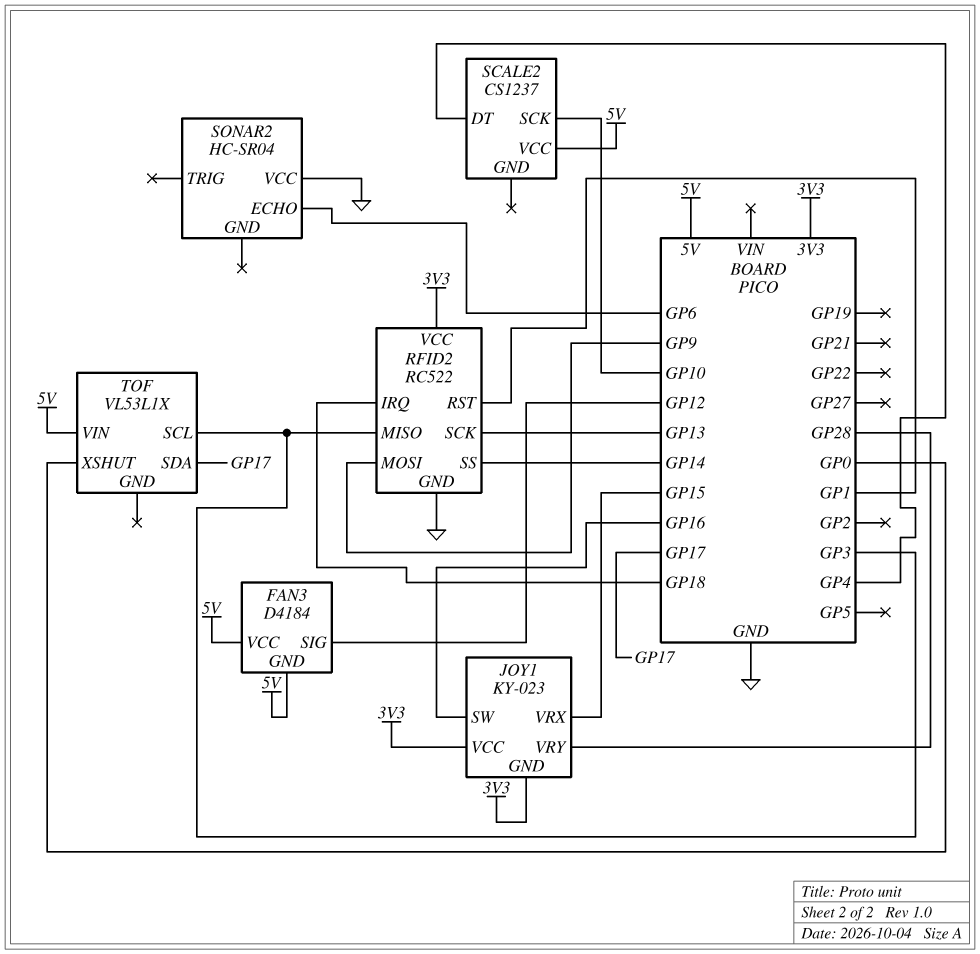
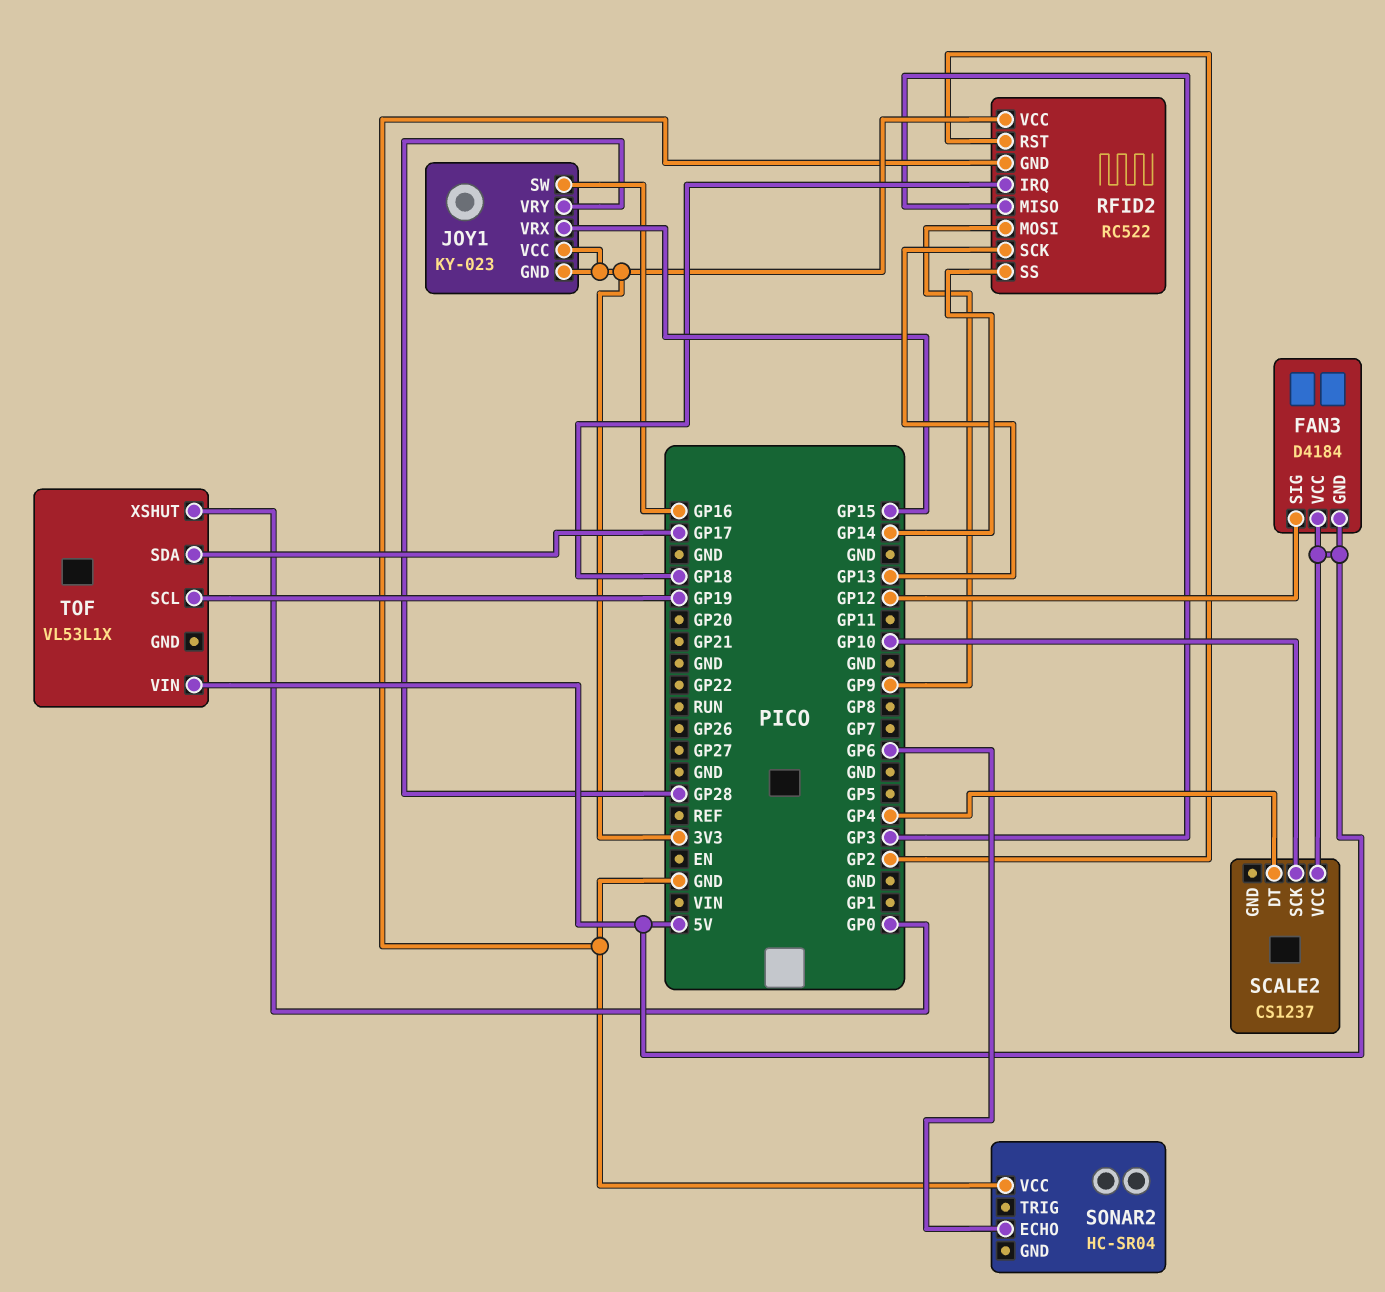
RFID2 pin RST: GP1 -> GP2
TOF pin SCL: GP3 -> GP19

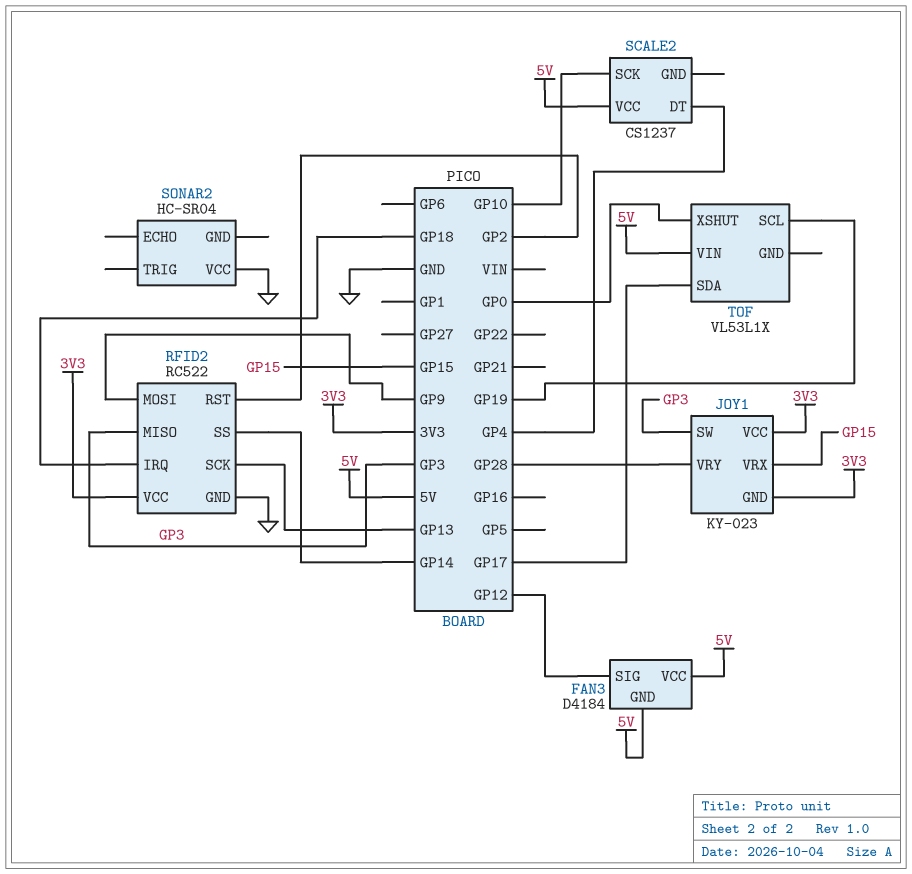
JOY1 pin SW: GP16 -> GP3
SONAR2 pin ECHO: GP6 -> none

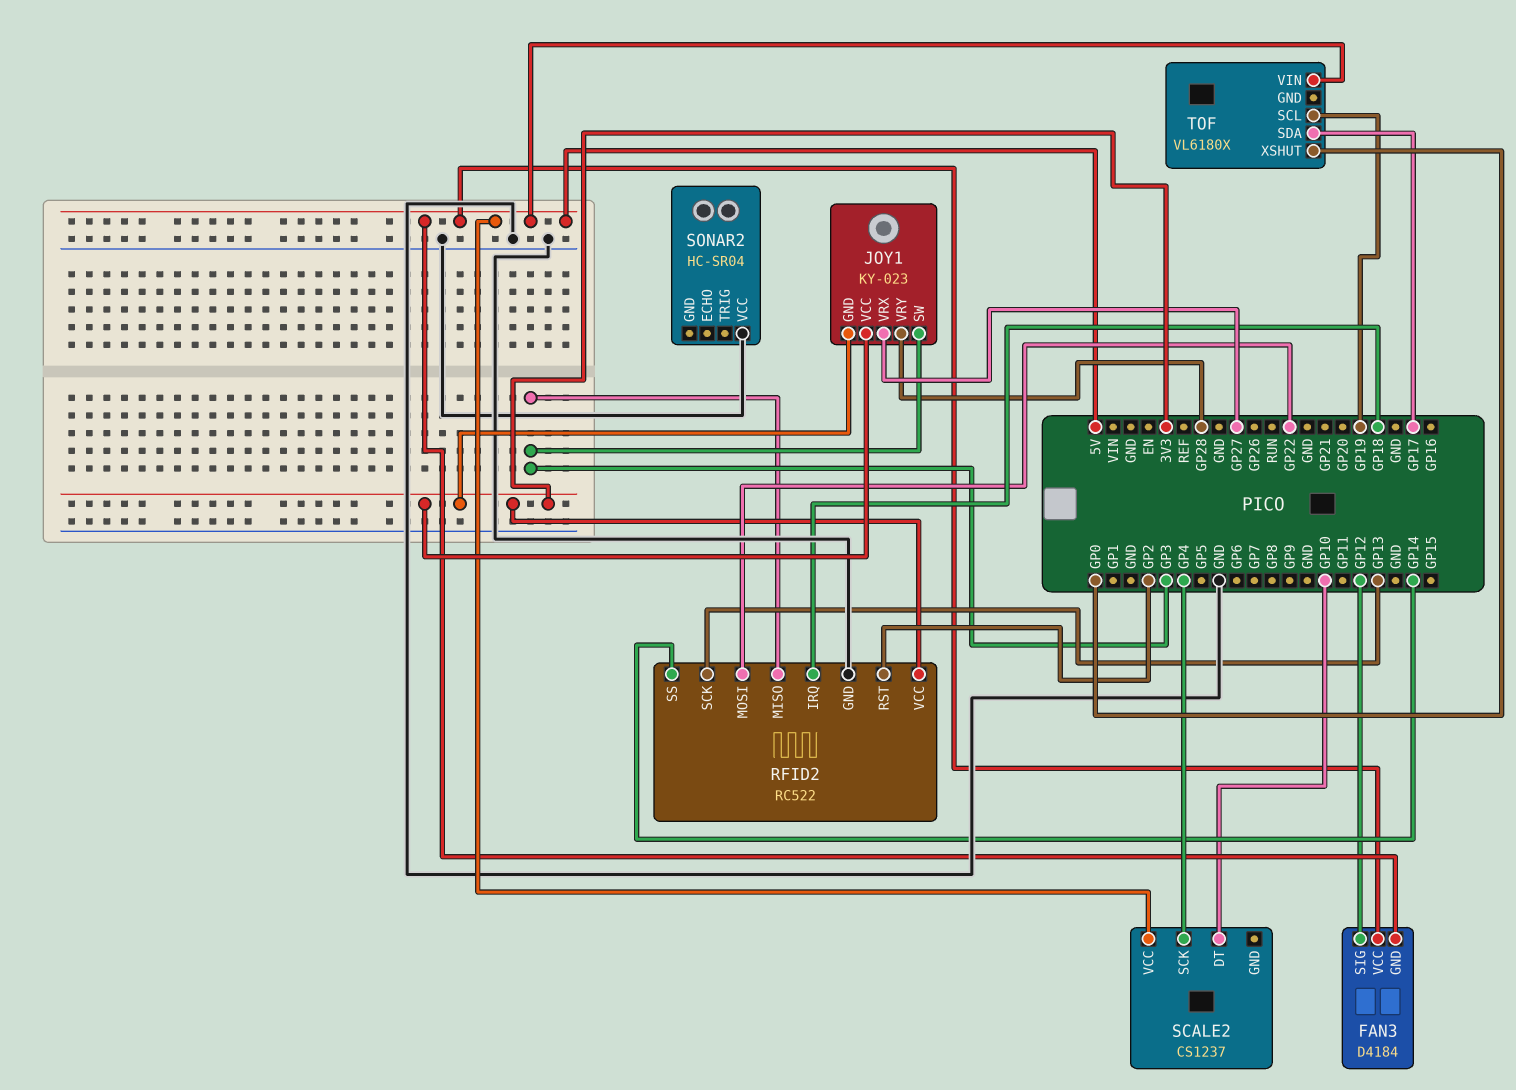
JOY1 pin VRX: GP15 -> GP27
RFID2 pin MOSI: GP9 -> GP22
SCALE2 pin DT: GP4 -> GP10
SCALE2 pin SCK: GP10 -> GP4
TOF: VL53L1X -> VL6180X

